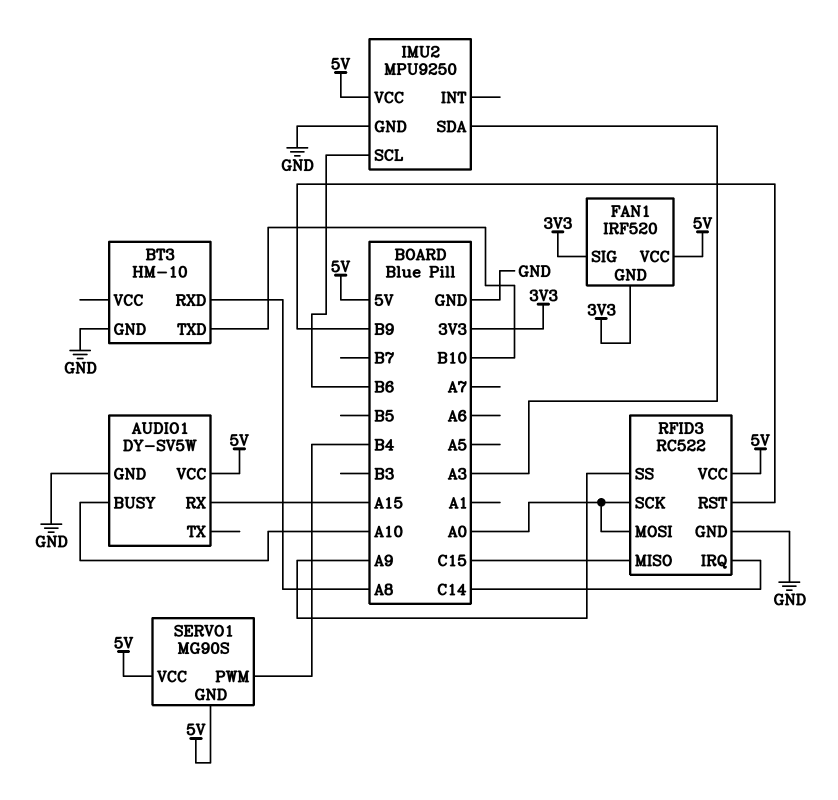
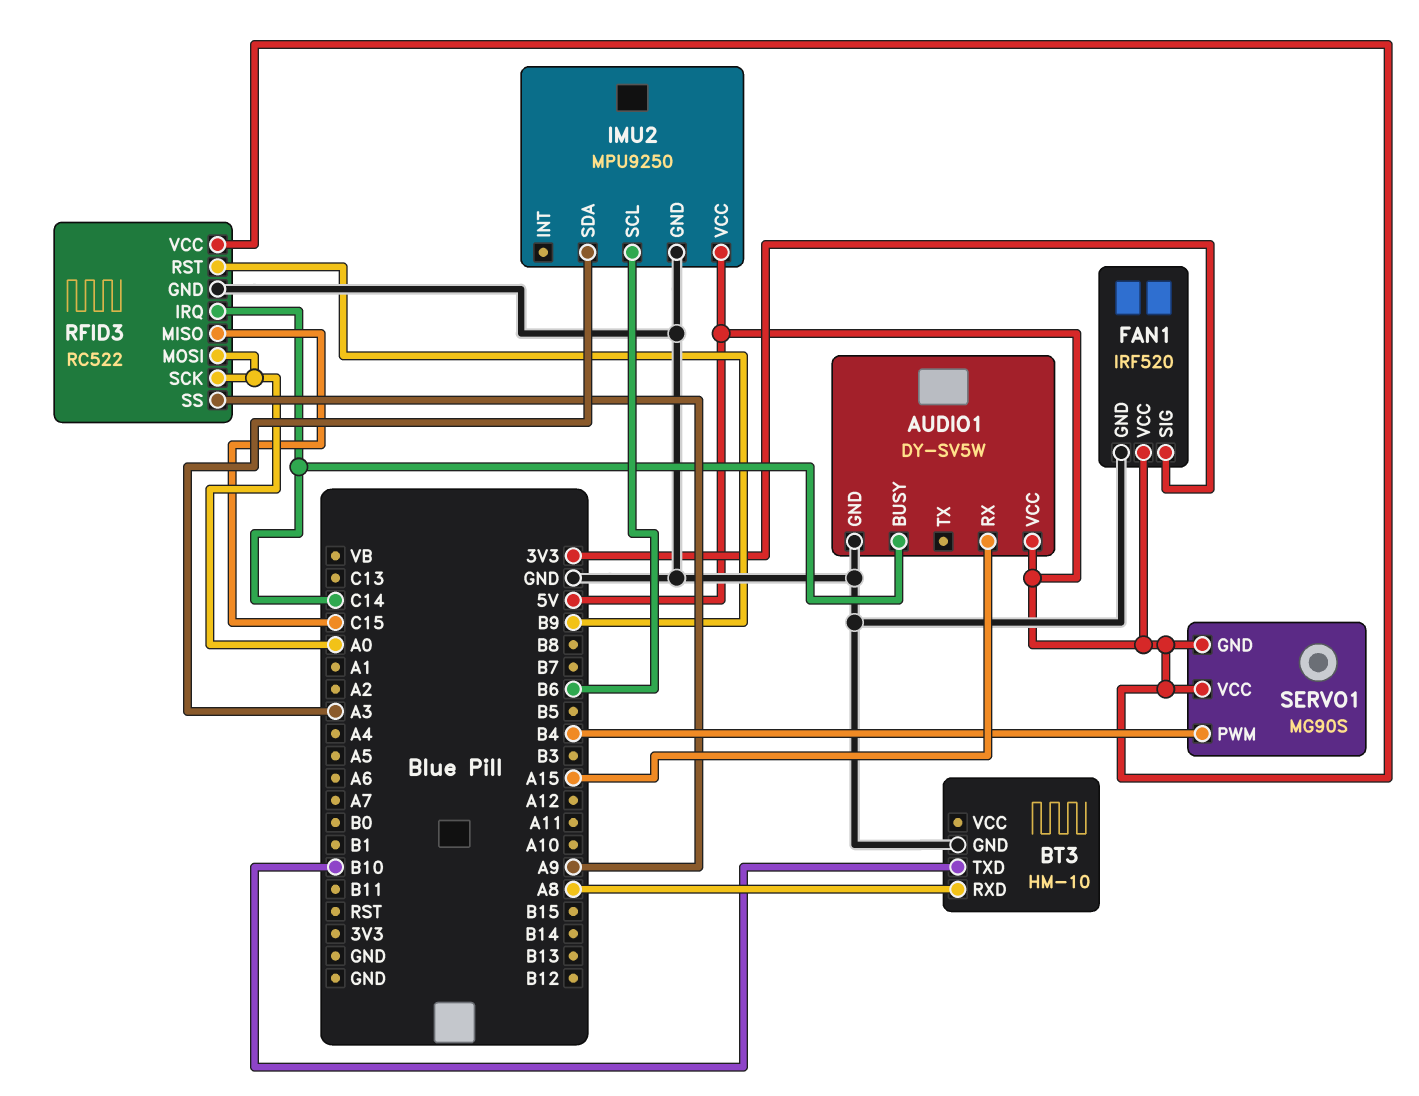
AUDIO1 pin BUSY: A10 -> C14
FAN1 pin GND: 3V3 -> GND

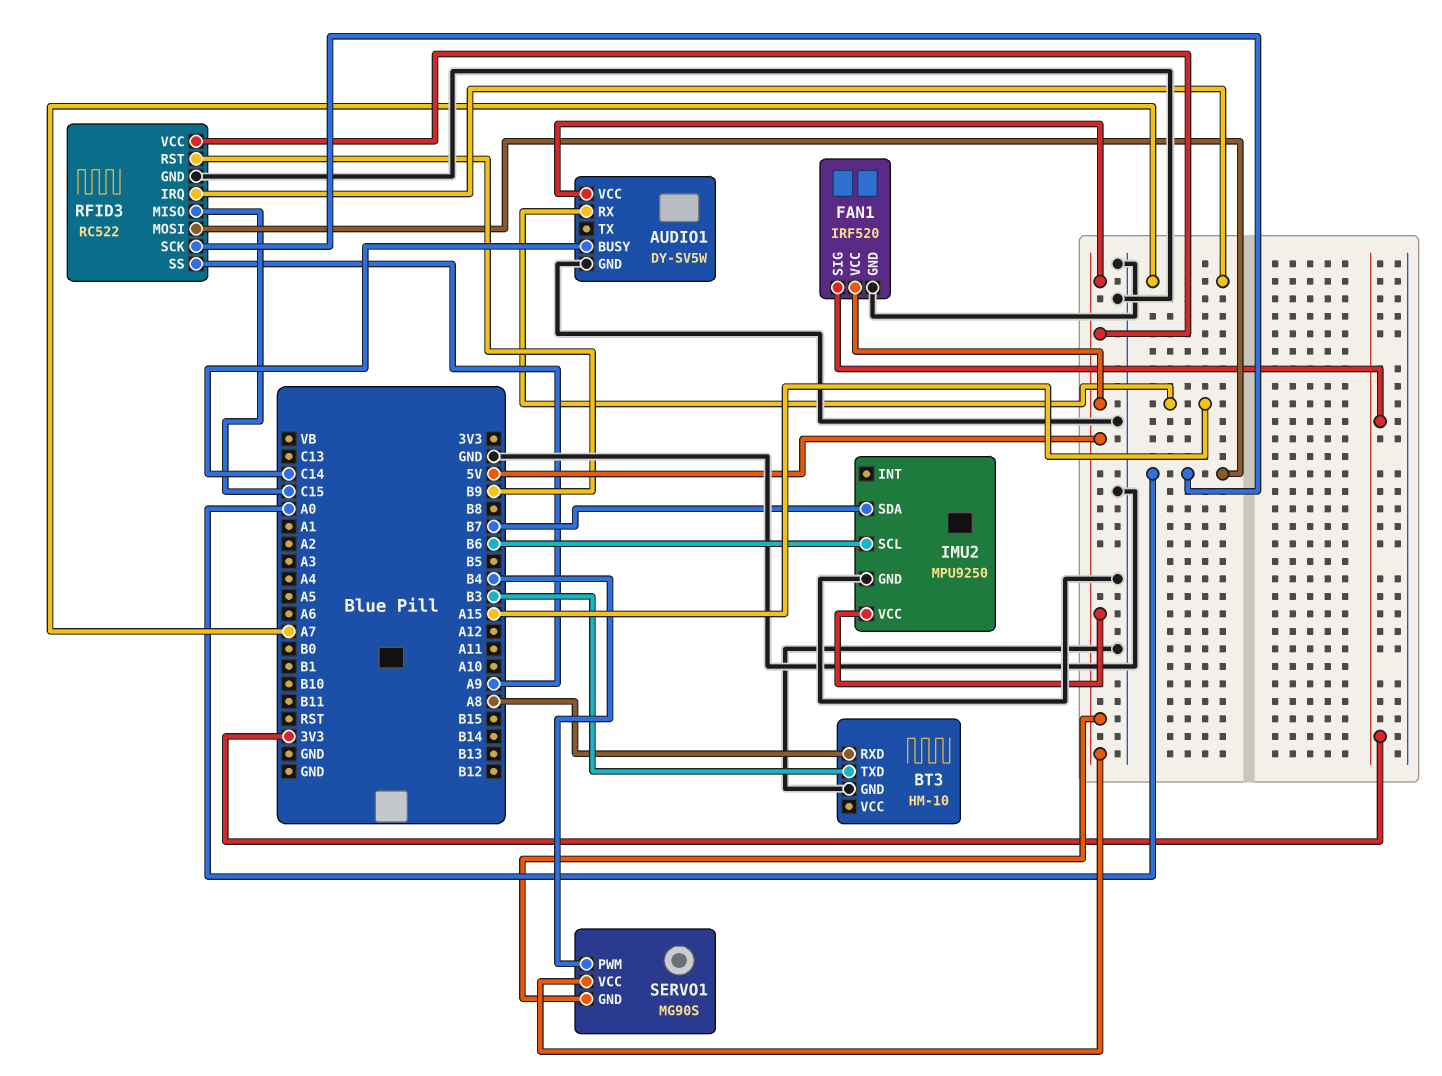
BT3 pin TXD: B10 -> B3
IMU2 pin SDA: A3 -> B7
RFID3 pin IRQ: C14 -> A7

